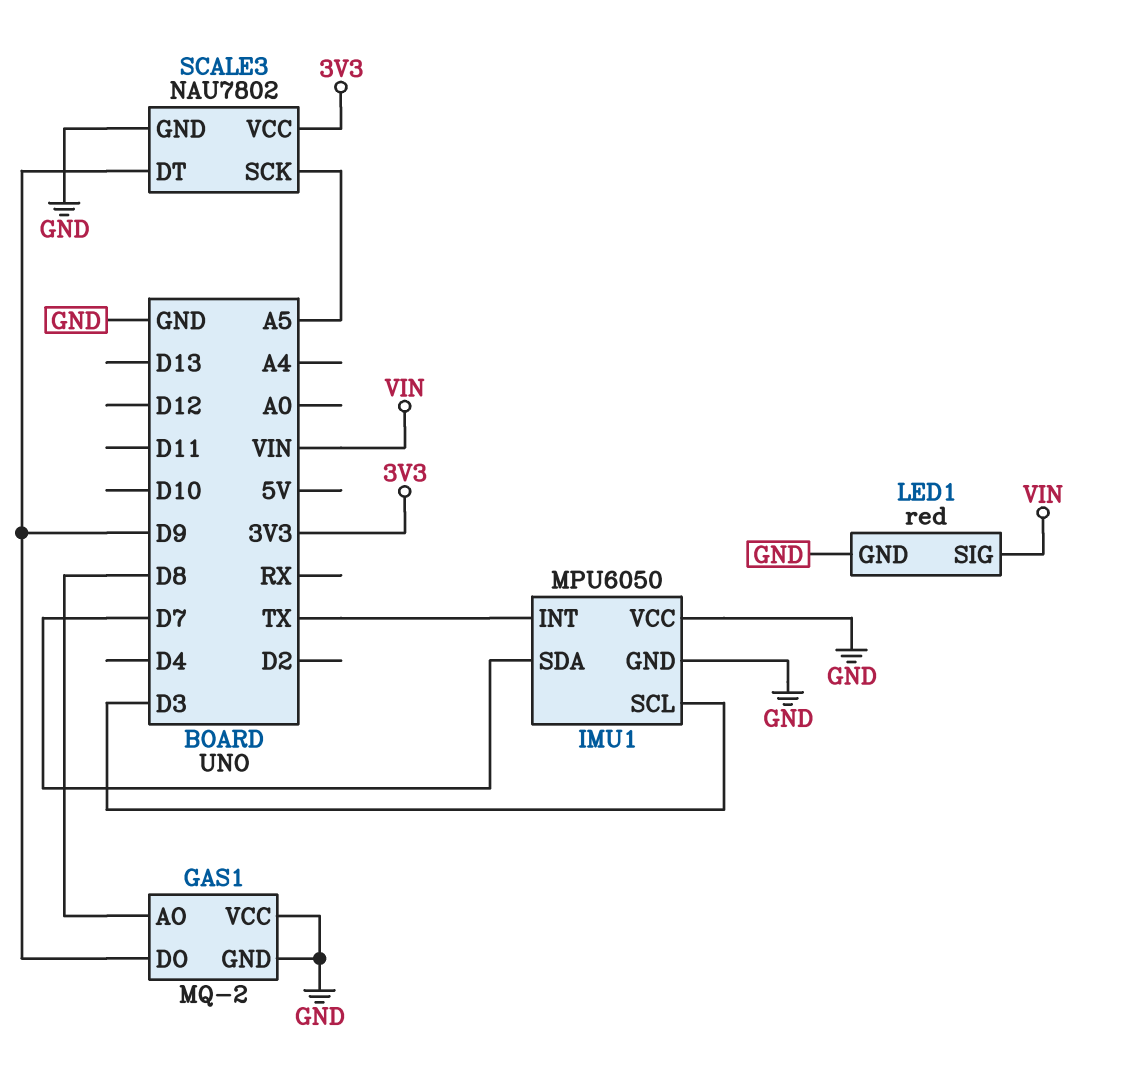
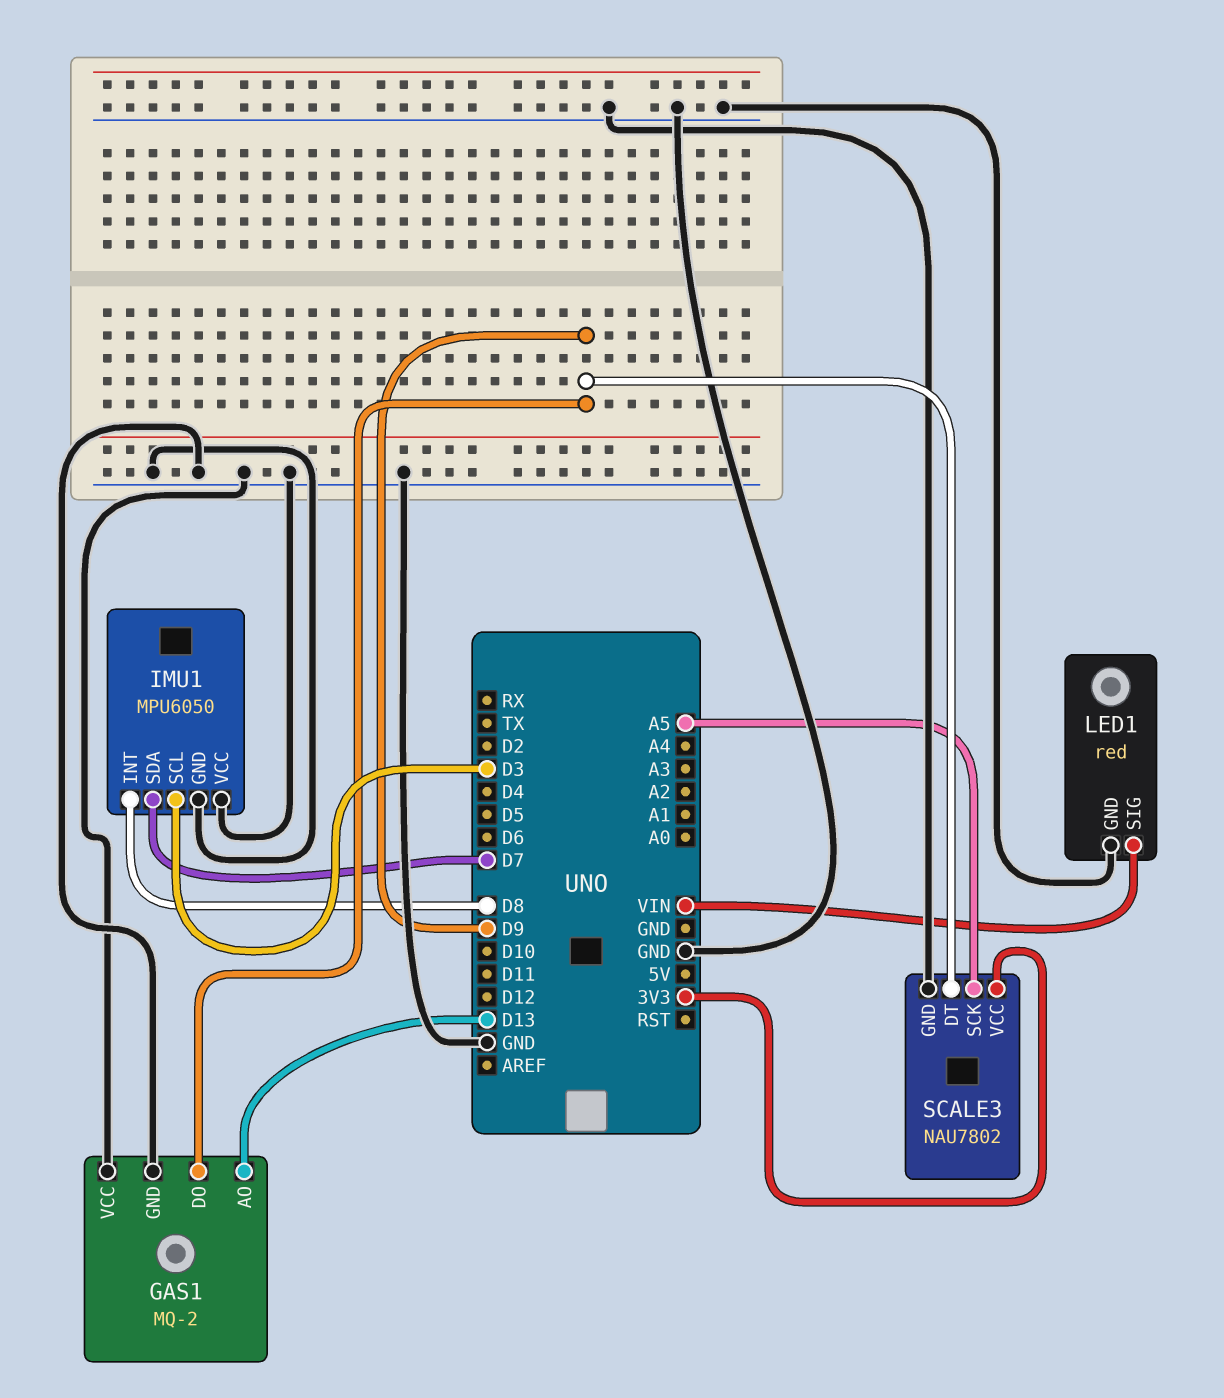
GAS1 pin AO: D8 -> D13
IMU1 pin INT: TX -> D8

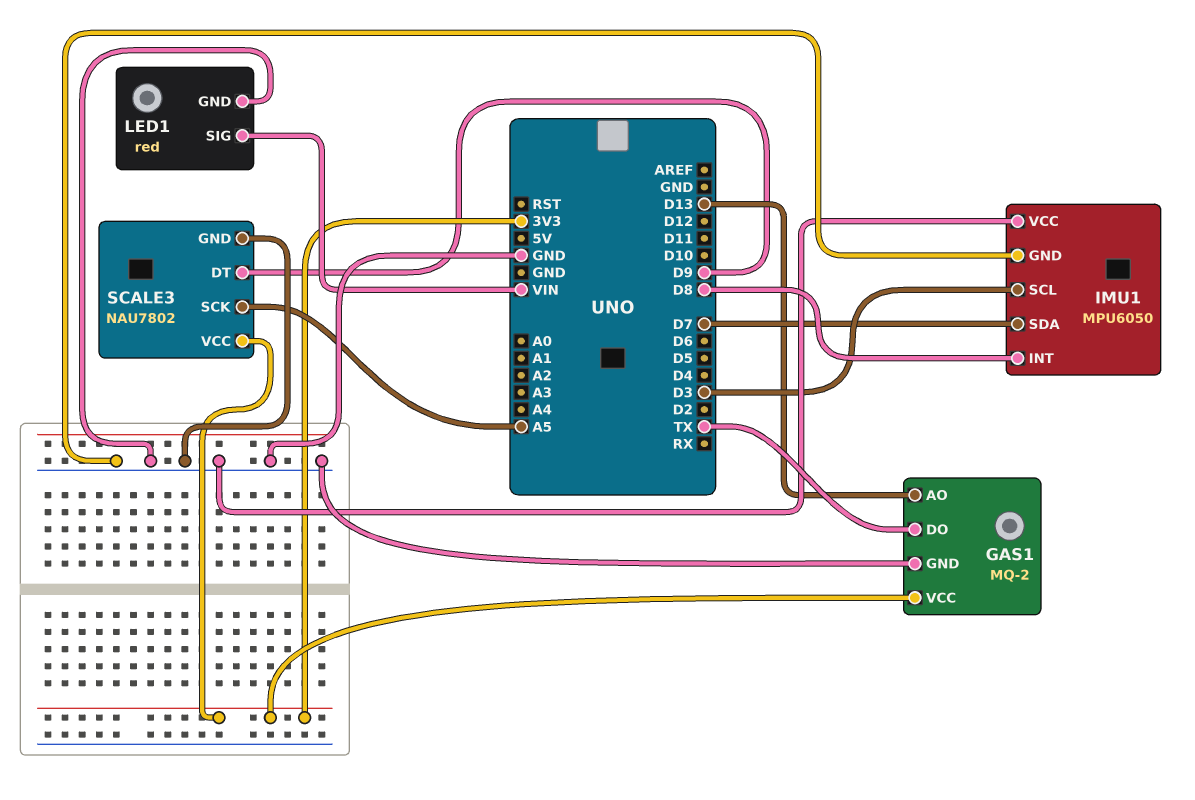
GAS1 pin DO: D9 -> TX
GAS1 pin VCC: GND -> 3V3

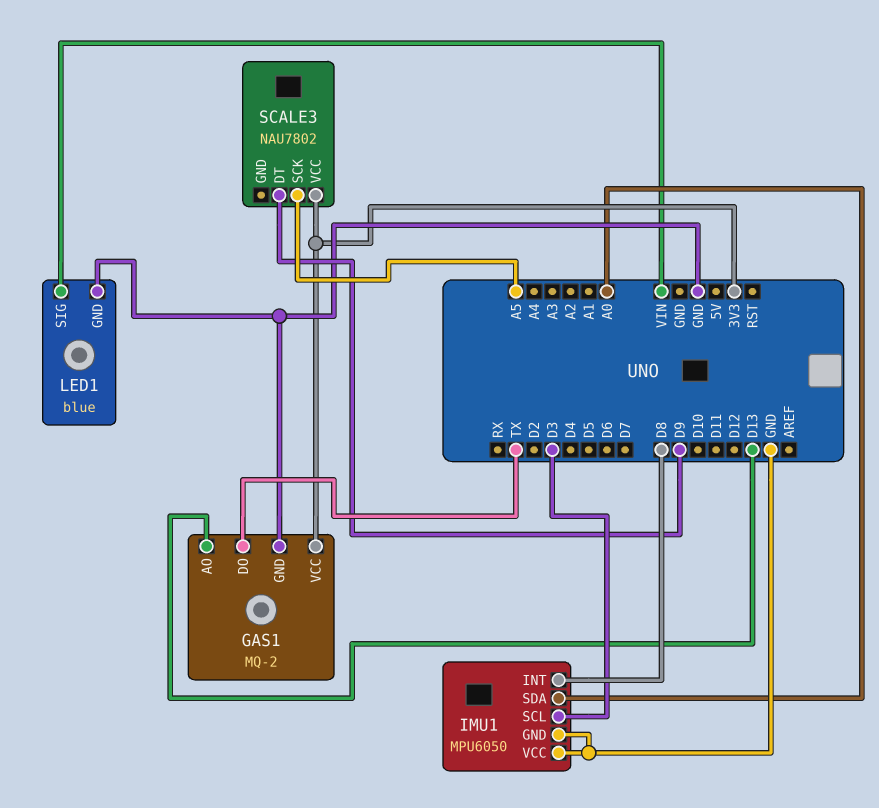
IMU1 pin SDA: D7 -> A0
LED1: red -> blue
SCALE3 pin GND: GND -> none

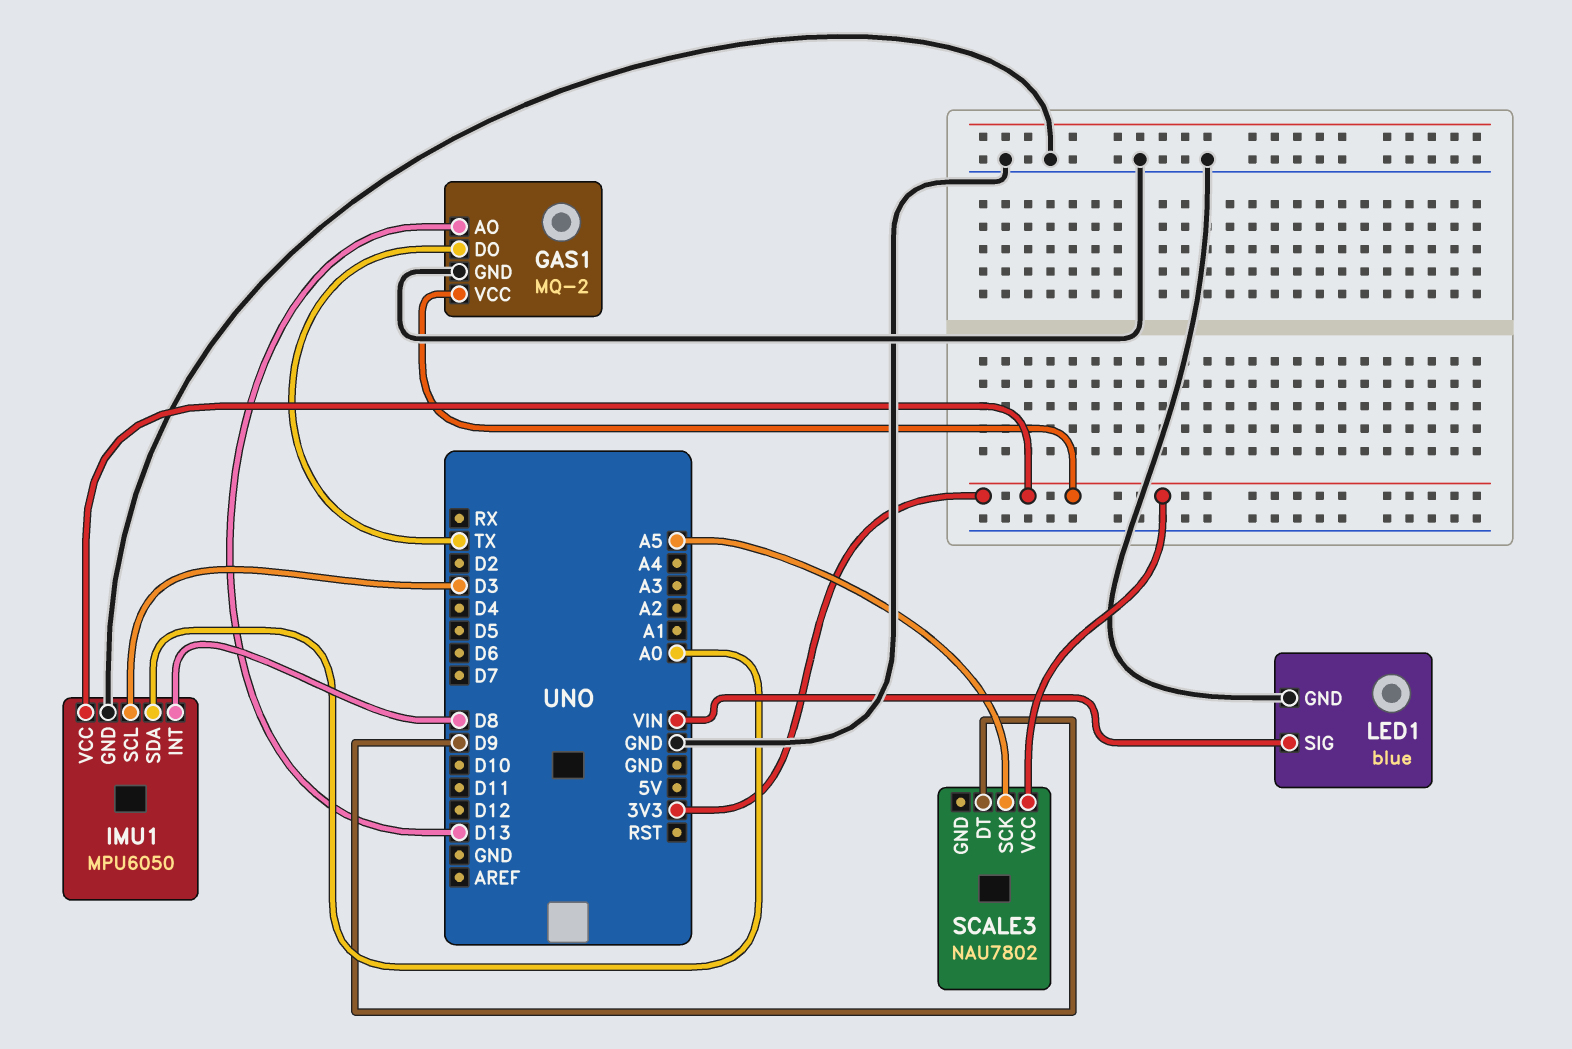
IMU1 pin VCC: GND -> 3V3

